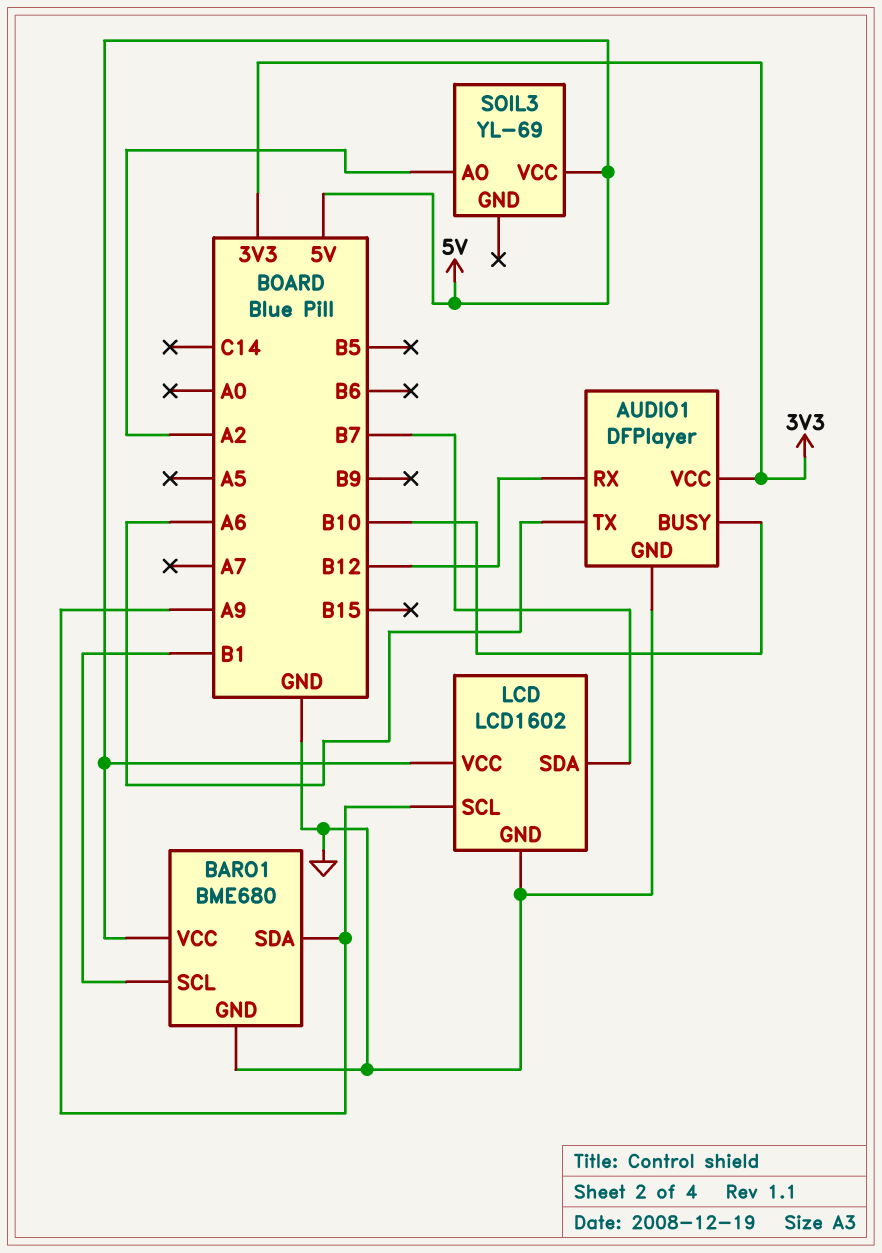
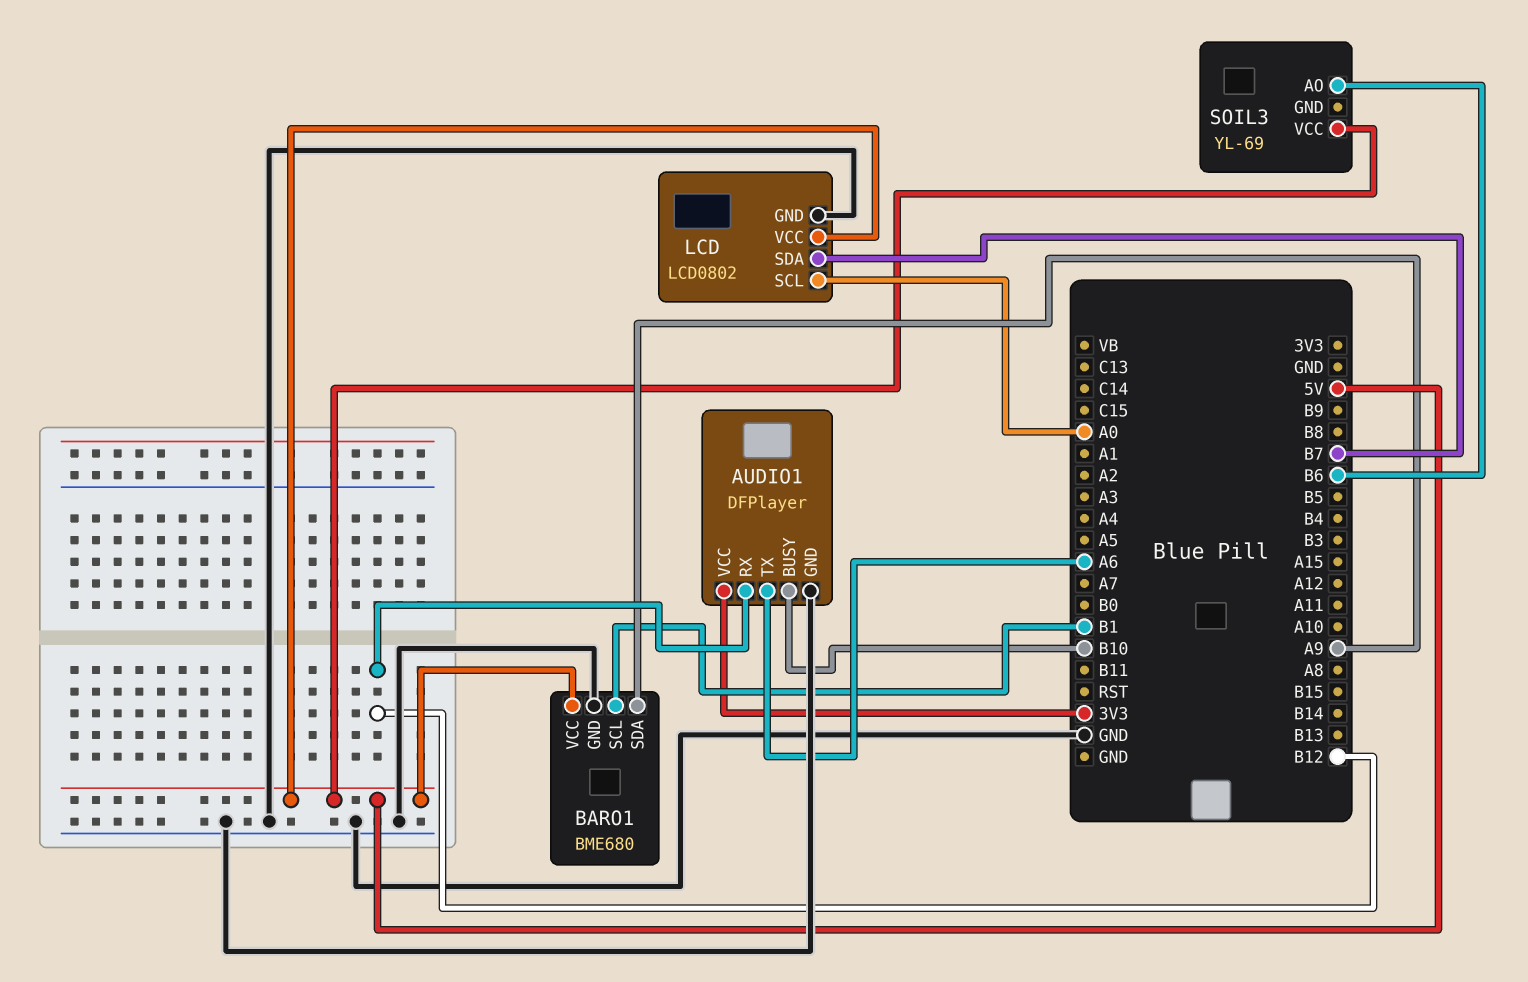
LCD: LCD1602 -> LCD0802
LCD pin SCL: A9 -> A0
SOIL3 pin AO: A2 -> B6

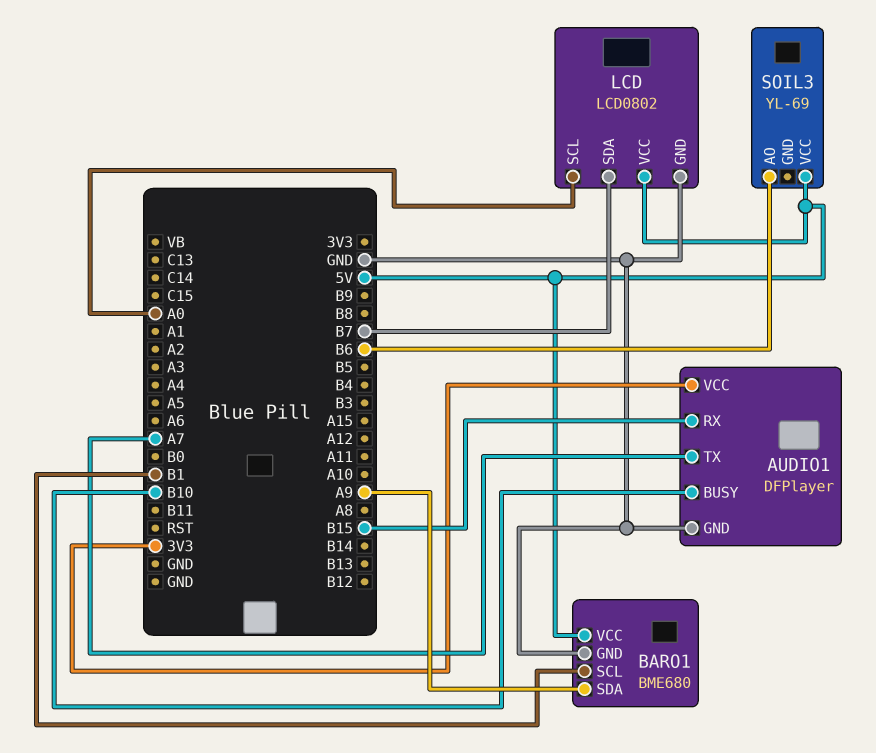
AUDIO1 pin RX: B12 -> B15
AUDIO1 pin TX: A6 -> A7

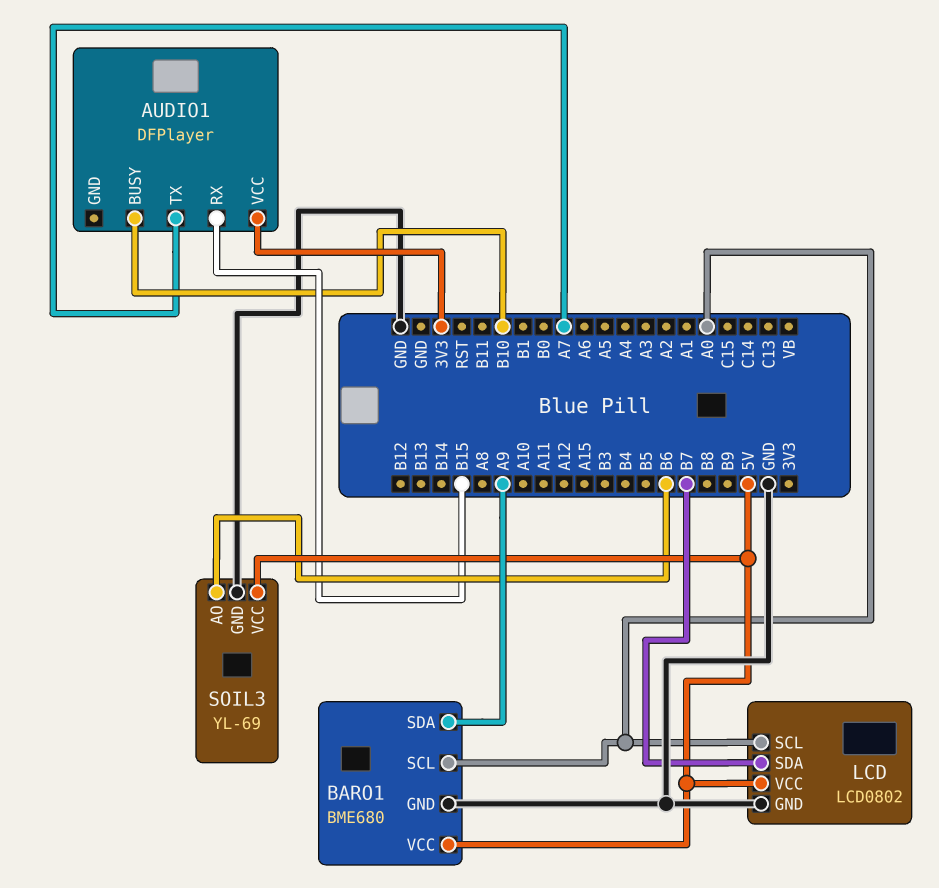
AUDIO1 pin GND: GND -> none
BARO1 pin SCL: B1 -> A0
SOIL3 pin GND: none -> GND

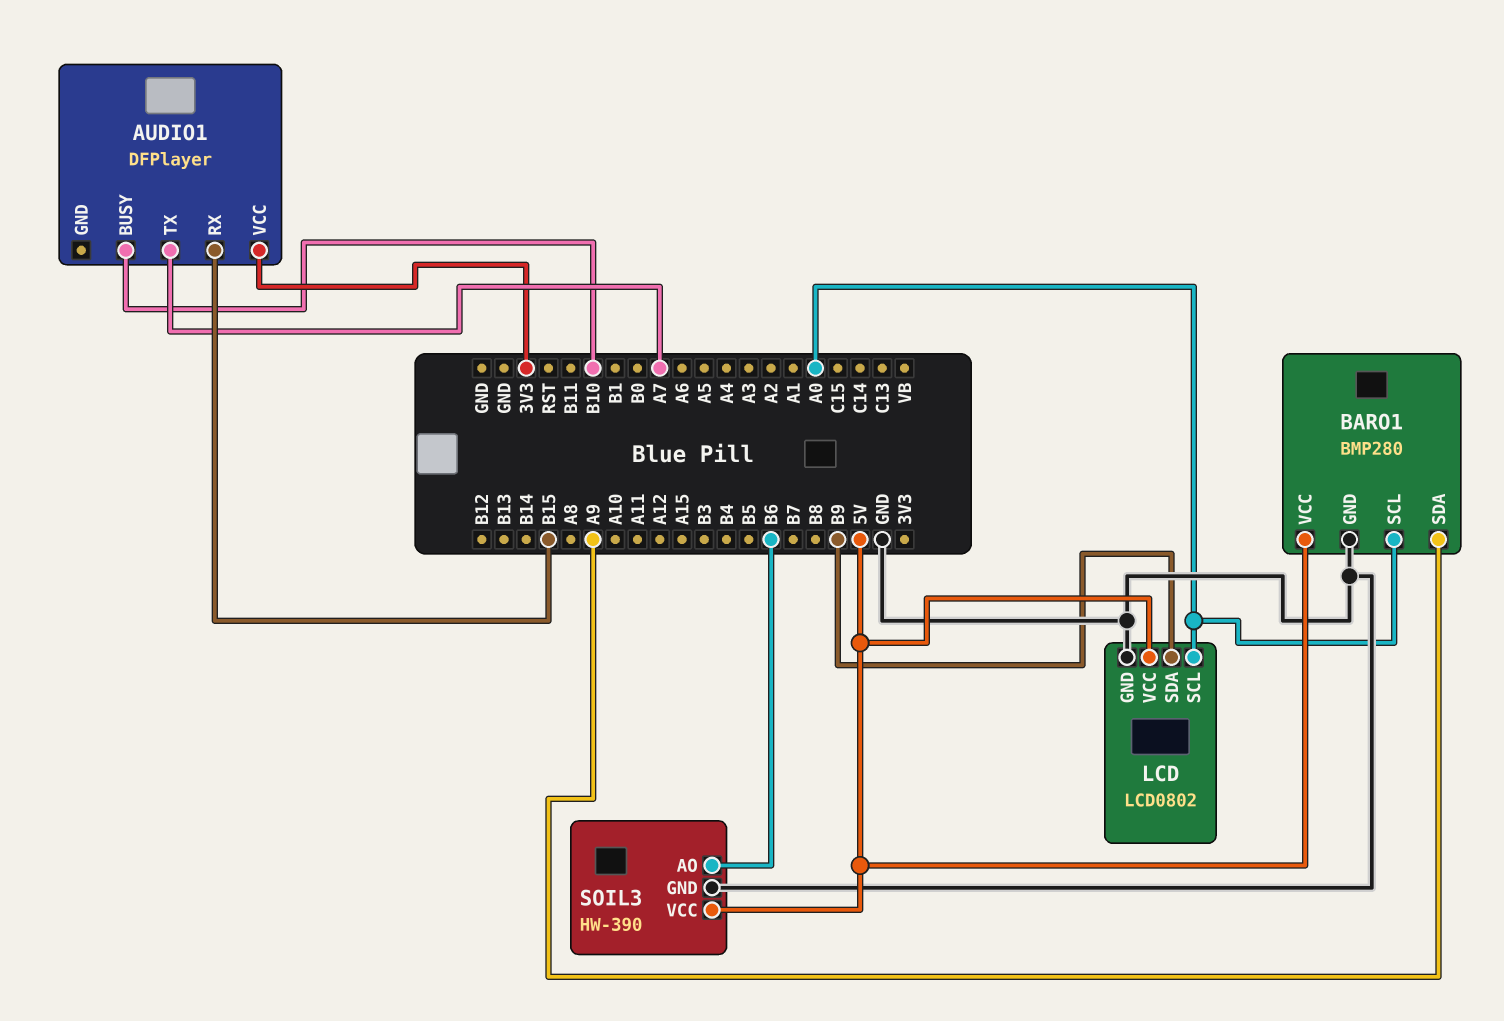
BARO1: BME680 -> BMP280
LCD pin SDA: B7 -> B9
SOIL3: YL-69 -> HW-390

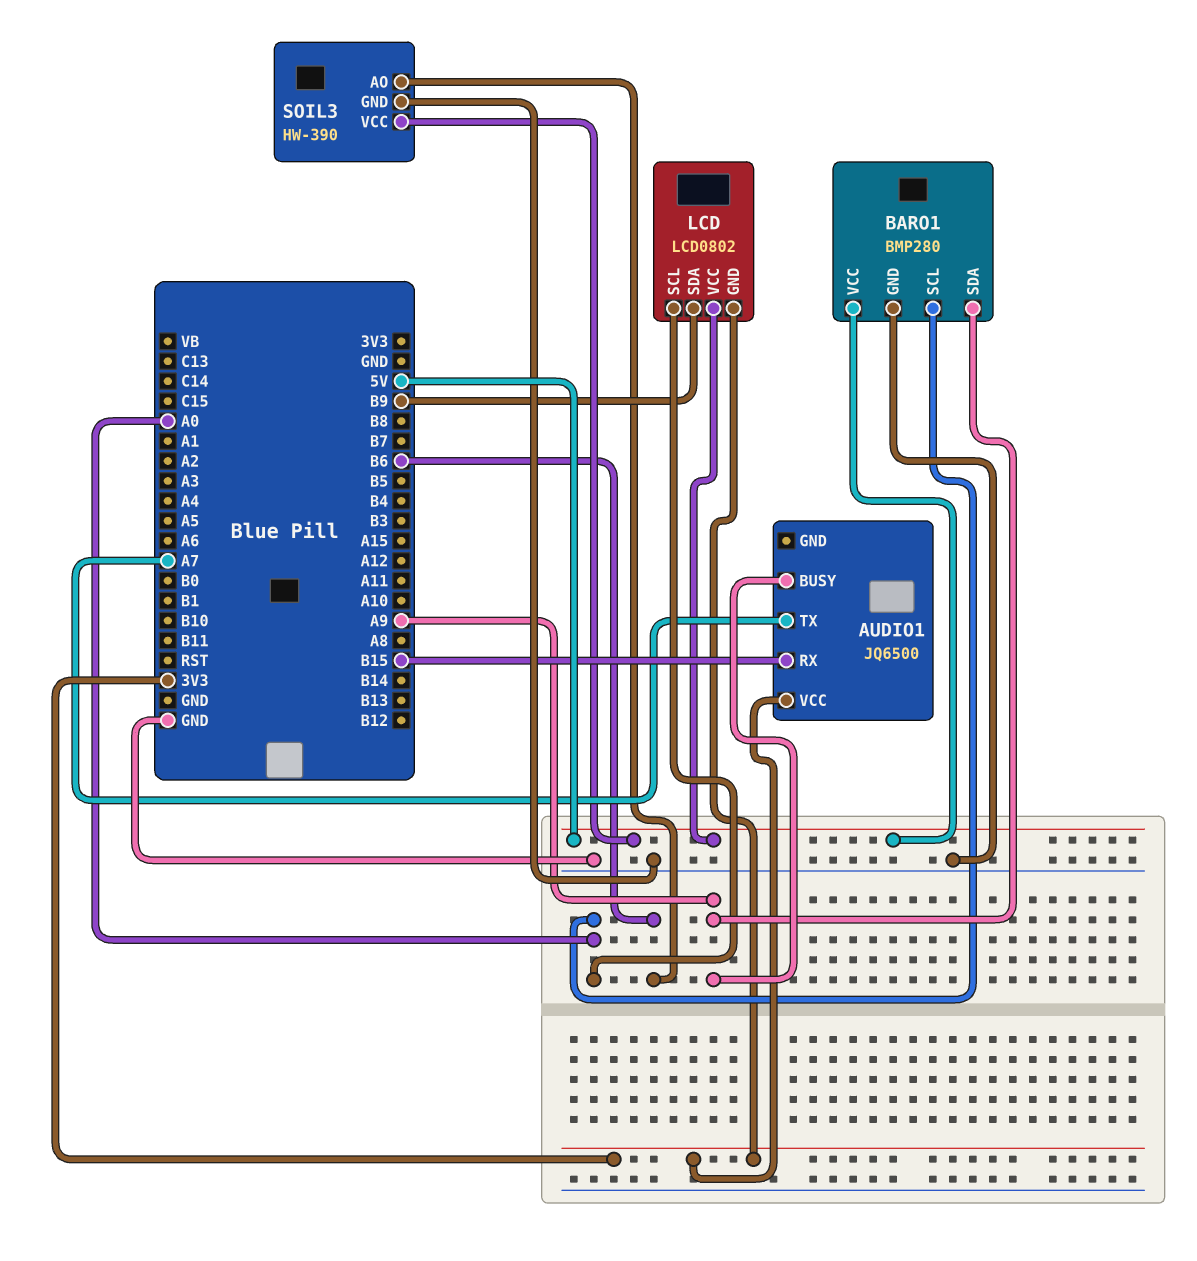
AUDIO1: DFPlayer -> JQ6500
AUDIO1 pin BUSY: B10 -> A9
LCD pin GND: GND -> 3V3

